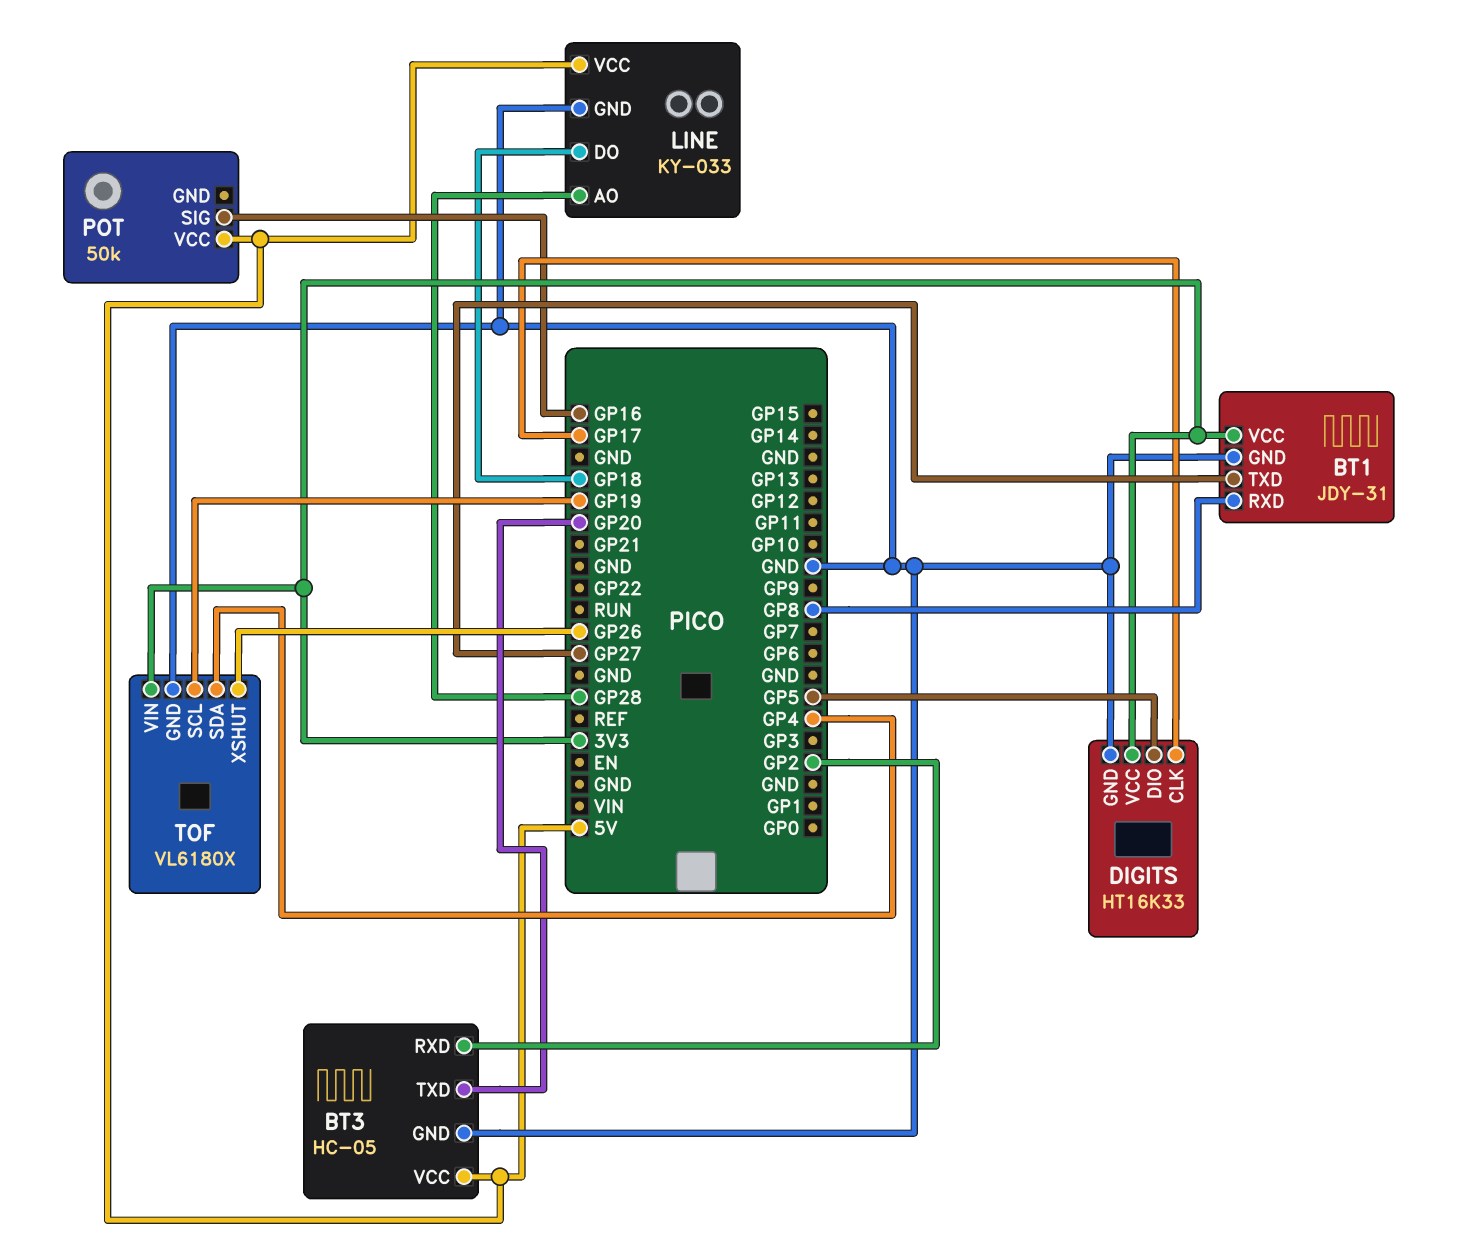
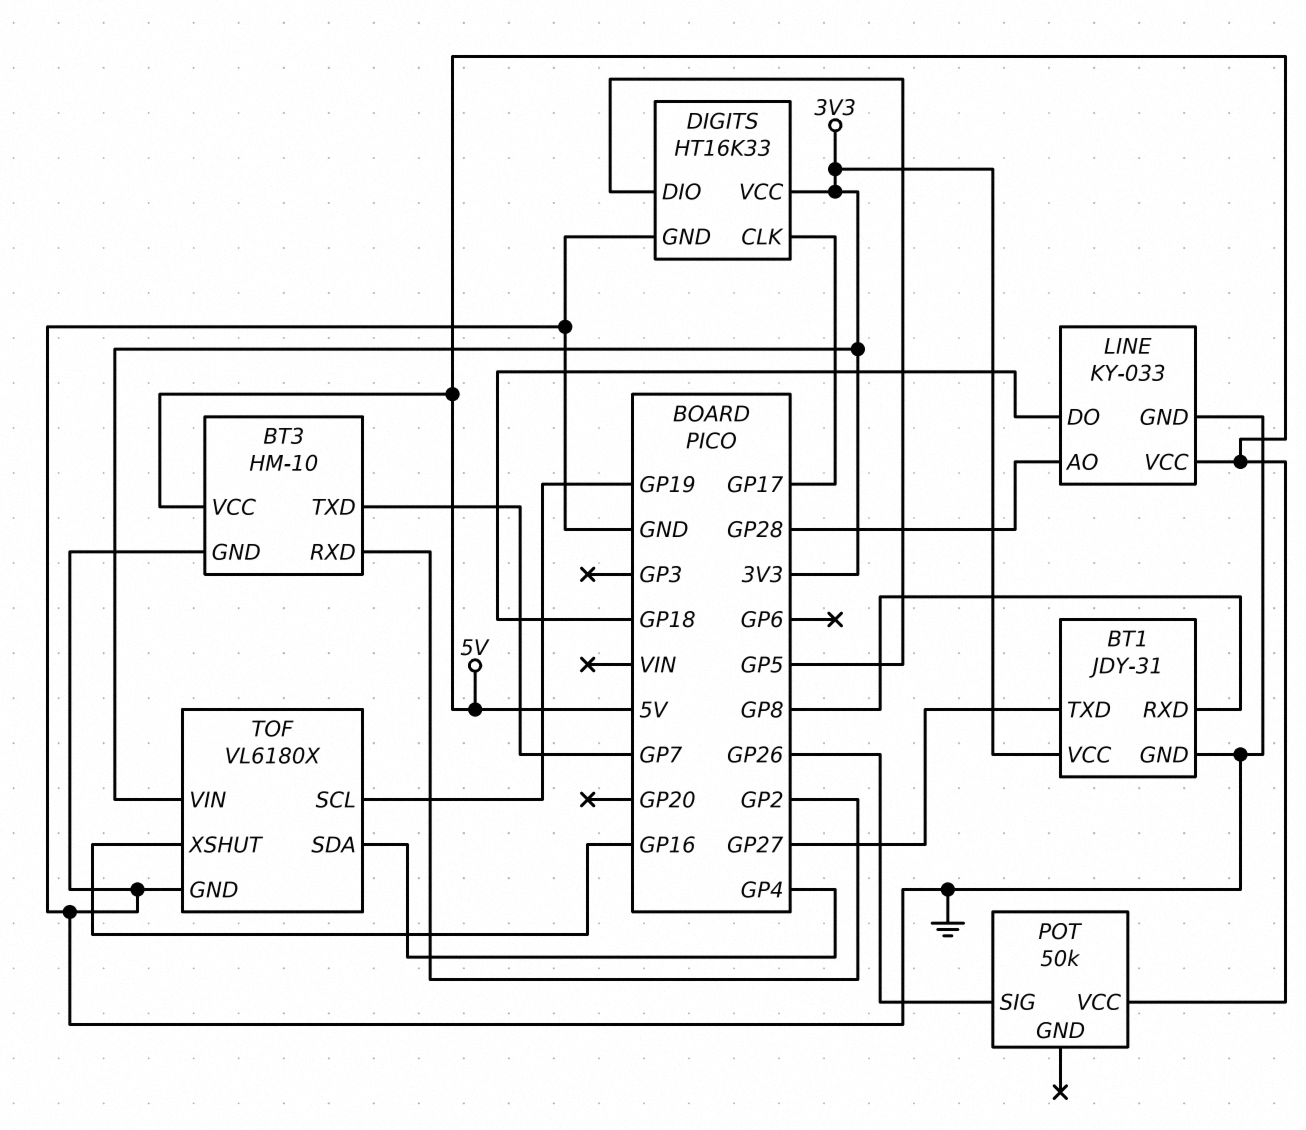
BT3: HC-05 -> HM-10
BT3 pin TXD: GP20 -> GP7
POT pin SIG: GP16 -> GP26
TOF pin XSHUT: GP26 -> GP16

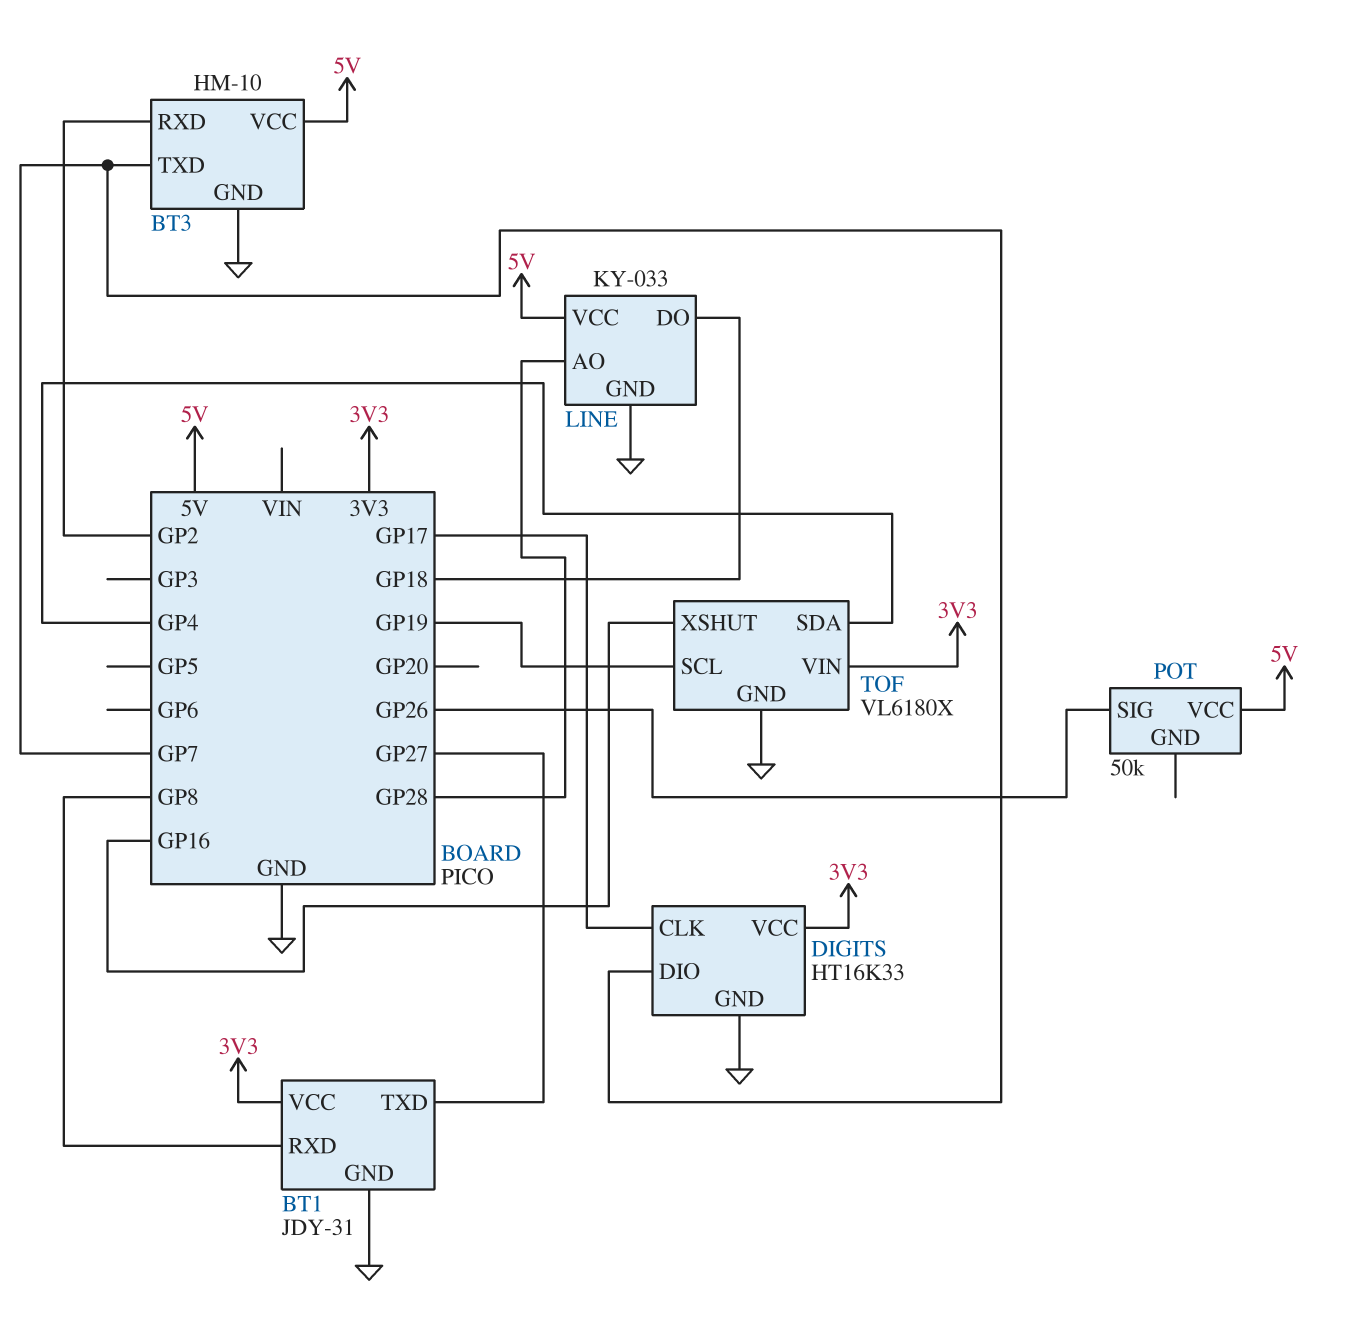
DIGITS pin DIO: GP5 -> GP7

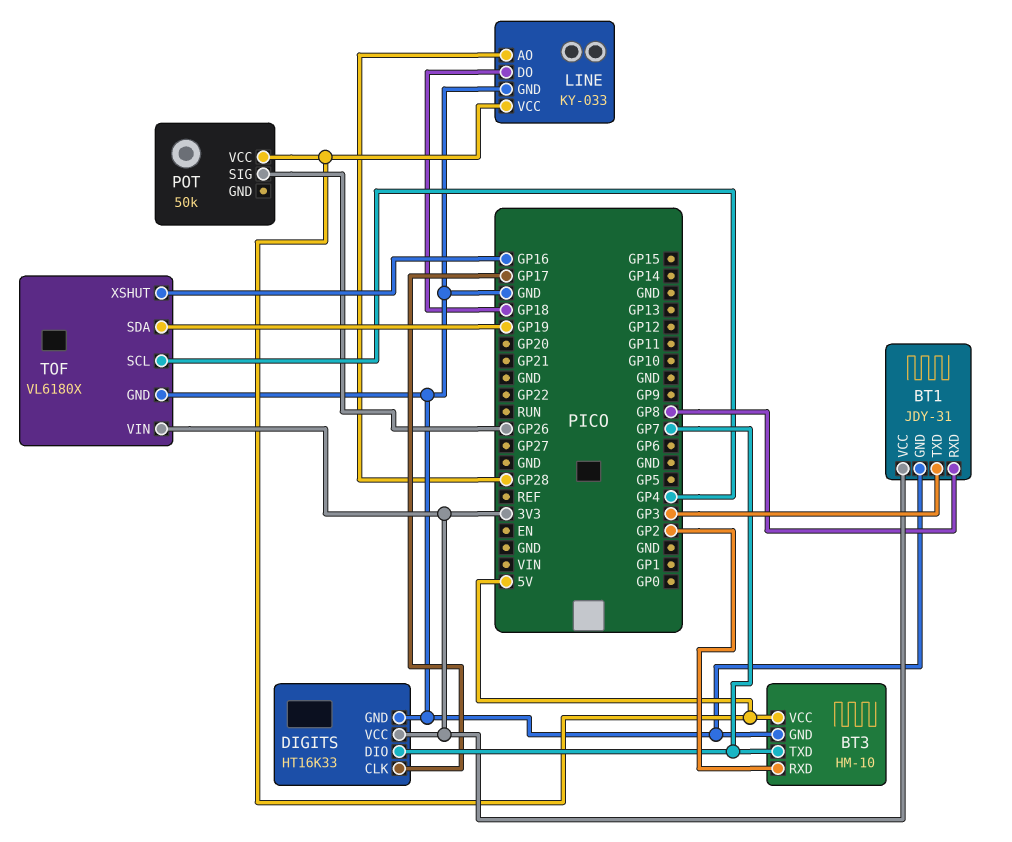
BT1 pin TXD: GP27 -> GP3
TOF pin SCL: GP19 -> GP4
TOF pin SDA: GP4 -> GP19

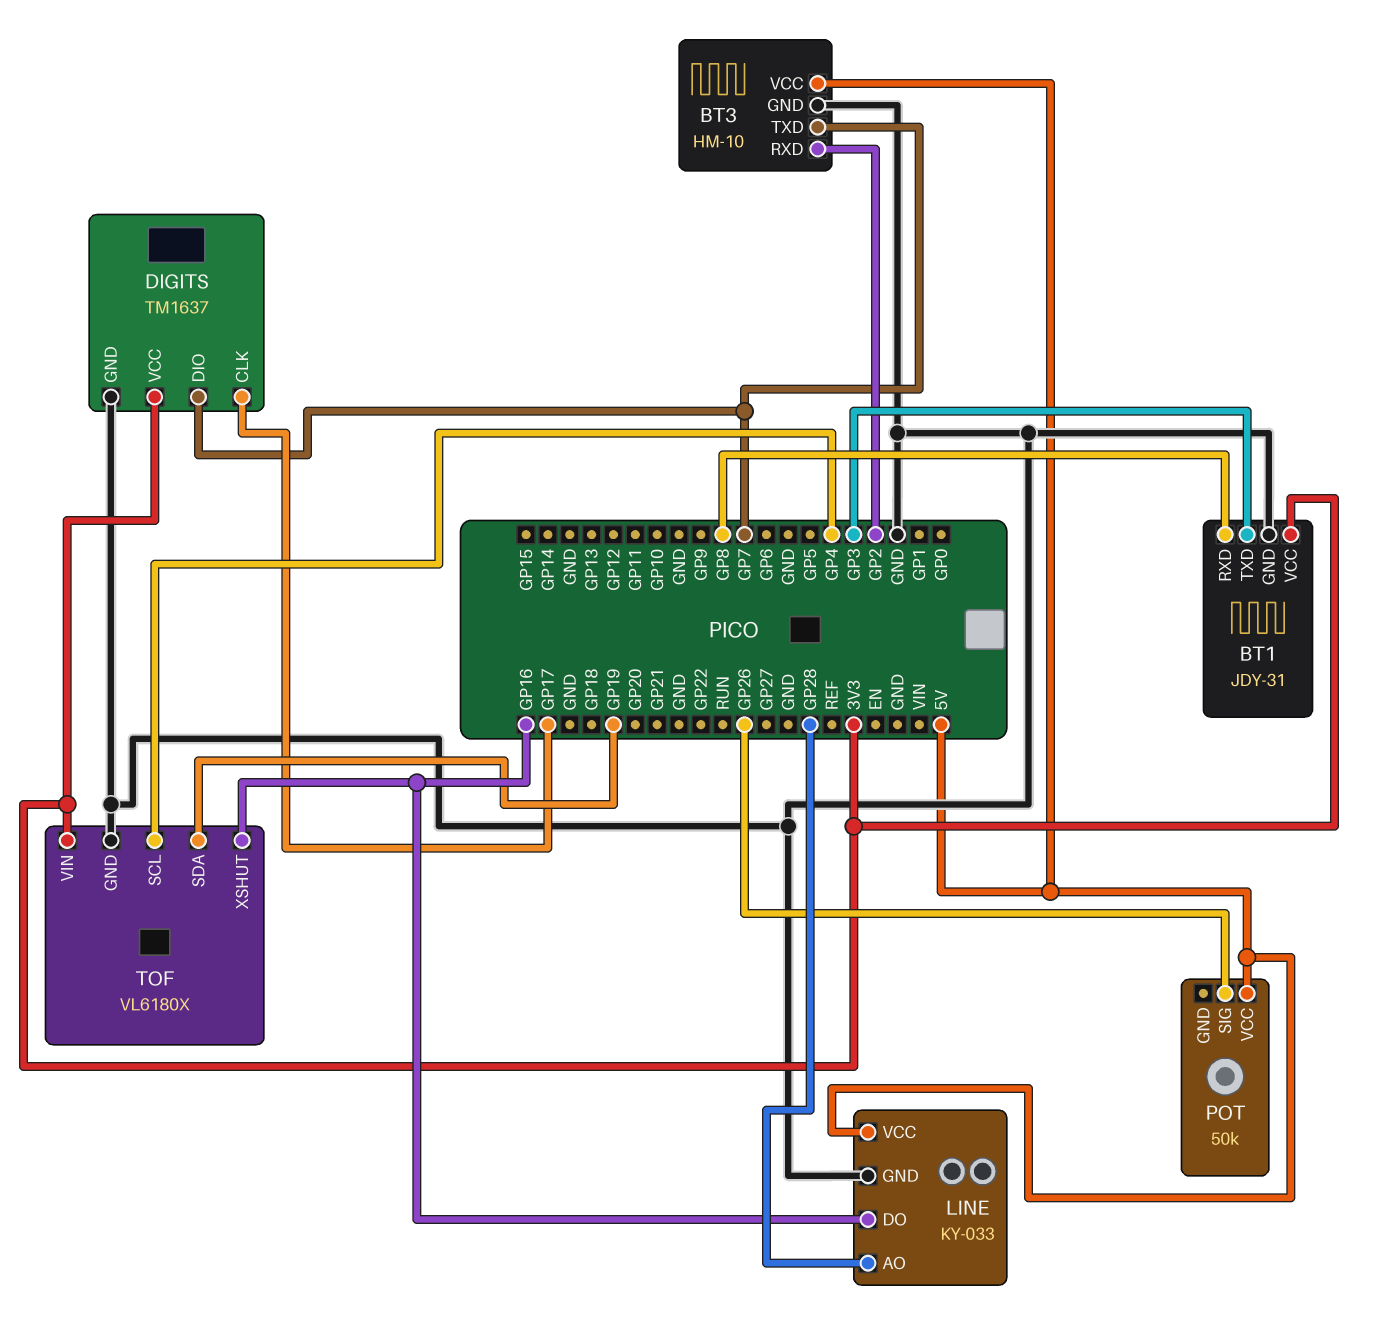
DIGITS: HT16K33 -> TM1637
LINE pin DO: GP18 -> GP16

